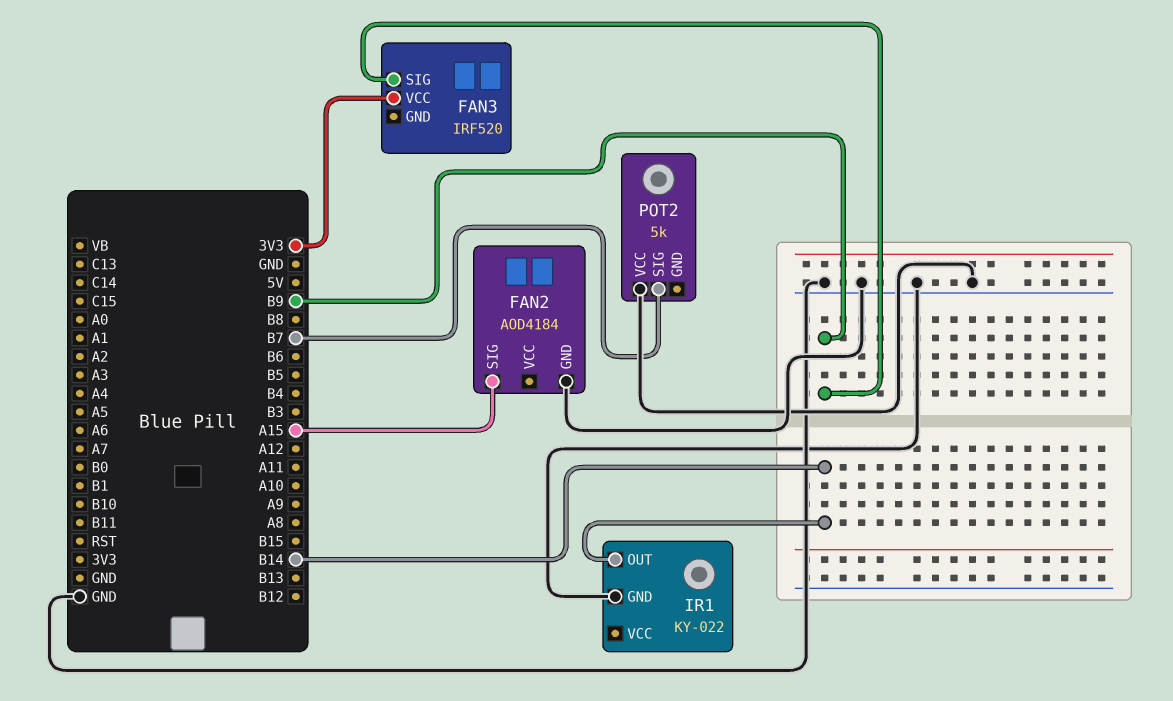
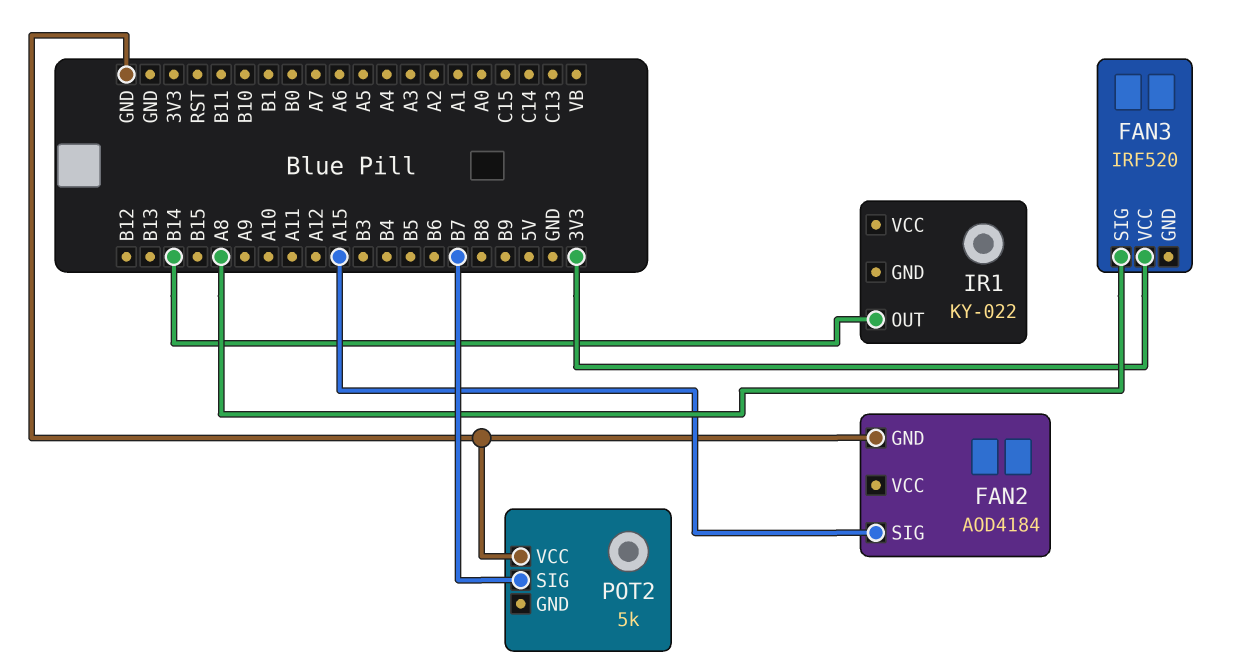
FAN3 pin SIG: B9 -> A8
IR1 pin GND: GND -> none

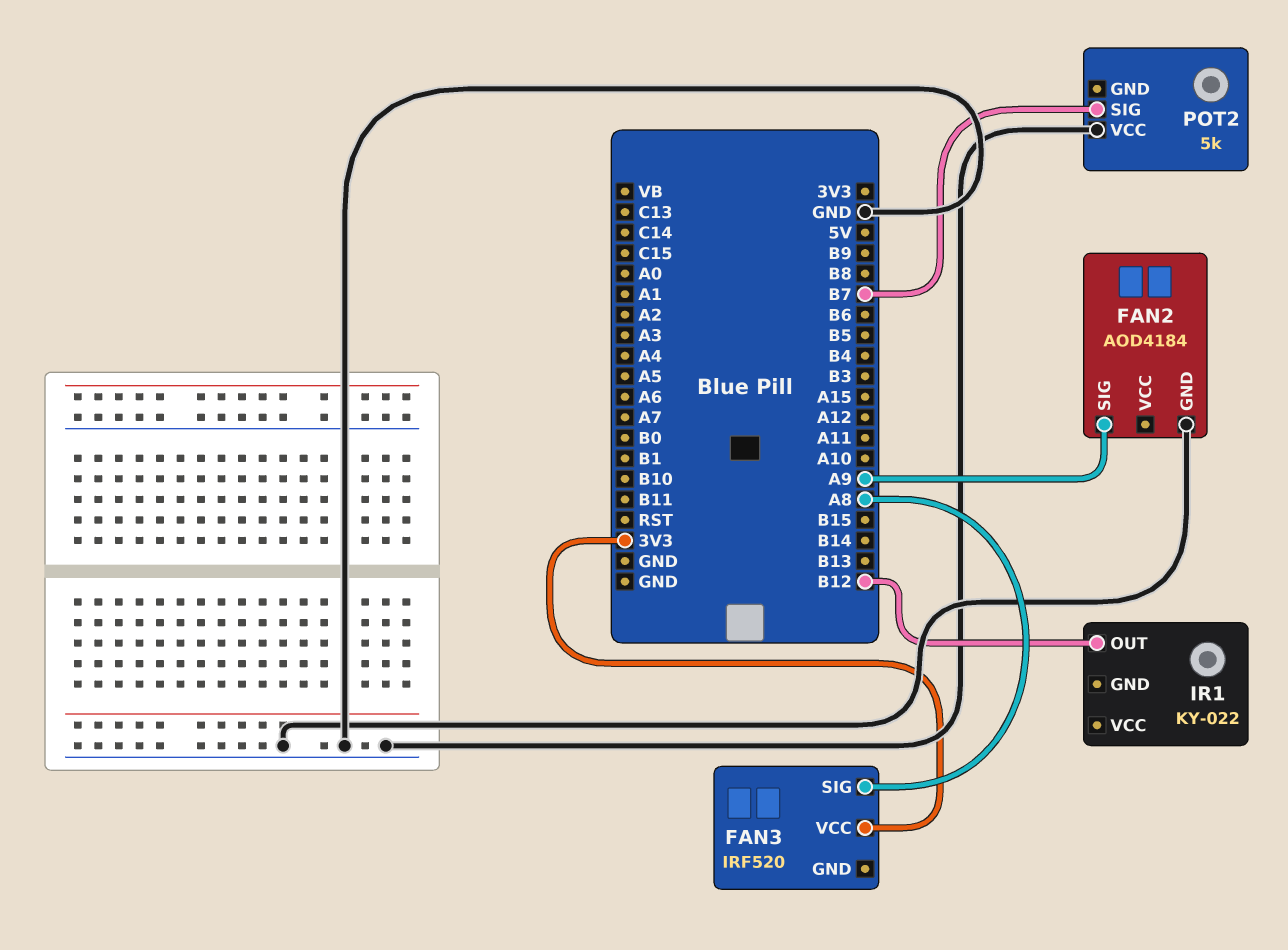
FAN2 pin SIG: A15 -> A9
IR1 pin OUT: B14 -> B12

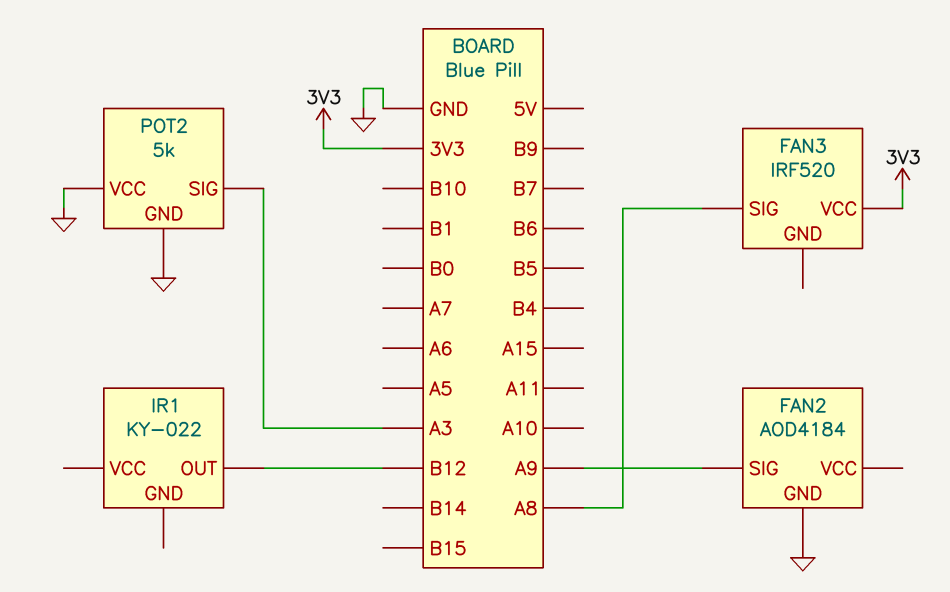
POT2 pin GND: none -> GND
POT2 pin SIG: B7 -> A3

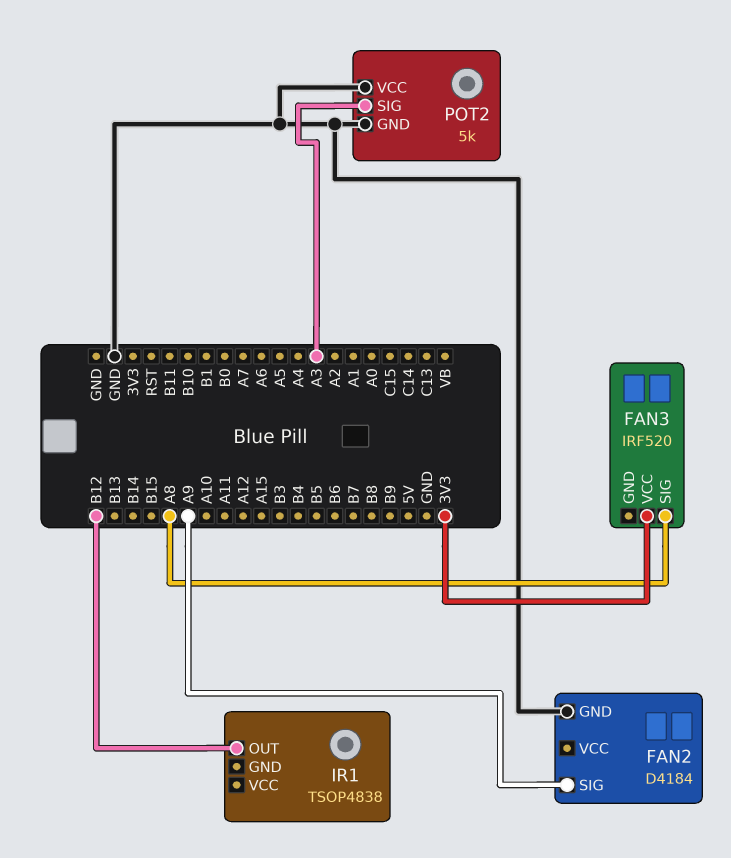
FAN2: AOD4184 -> D4184
IR1: KY-022 -> TSOP4838

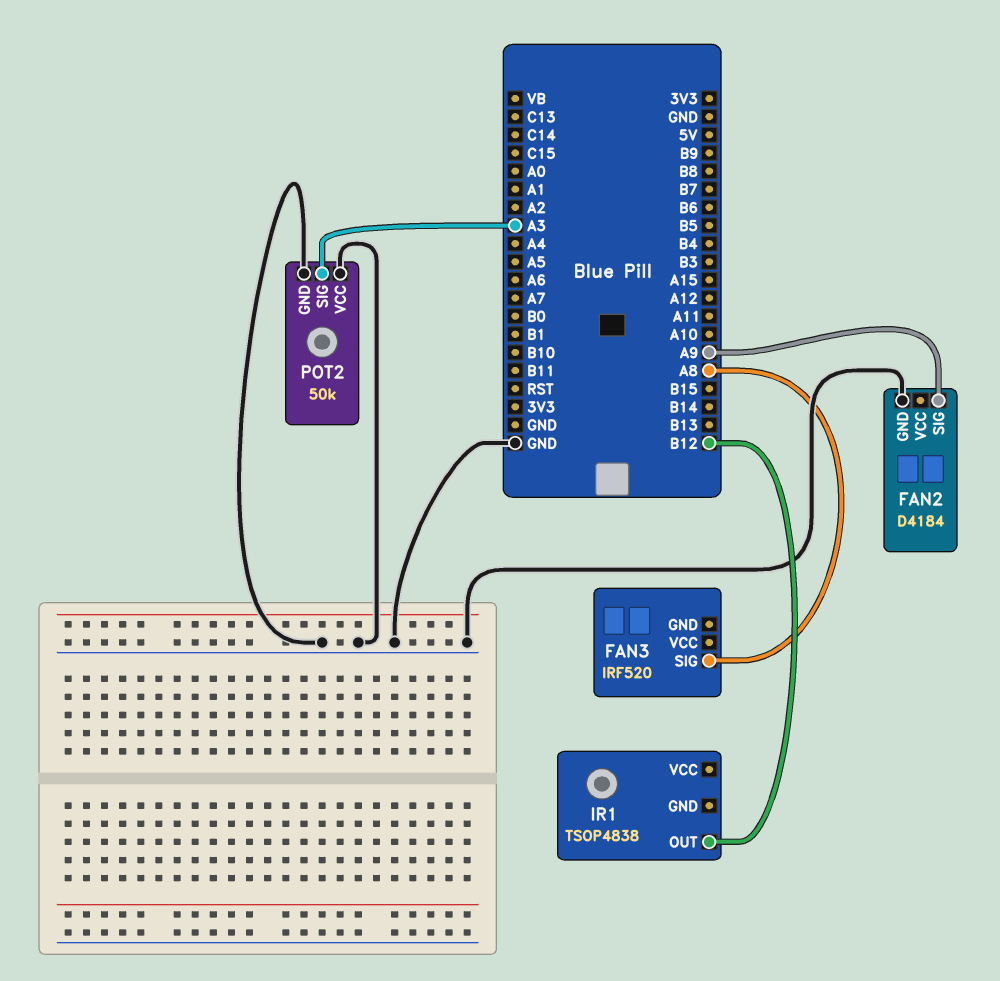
FAN3 pin VCC: 3V3 -> none
POT2: 5k -> 50k

